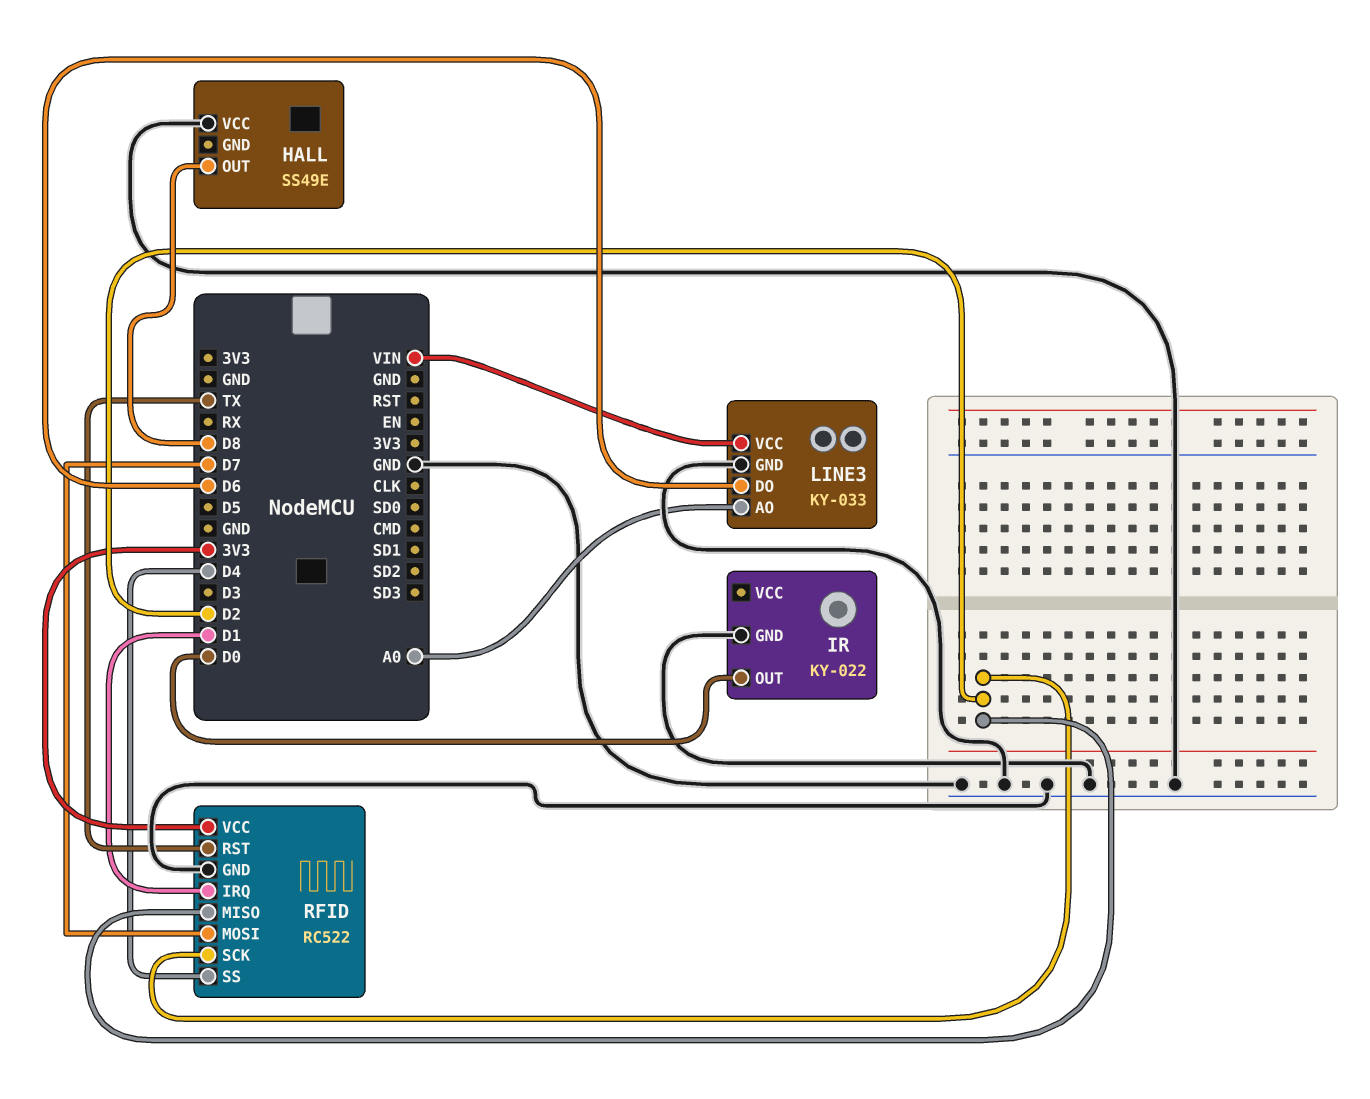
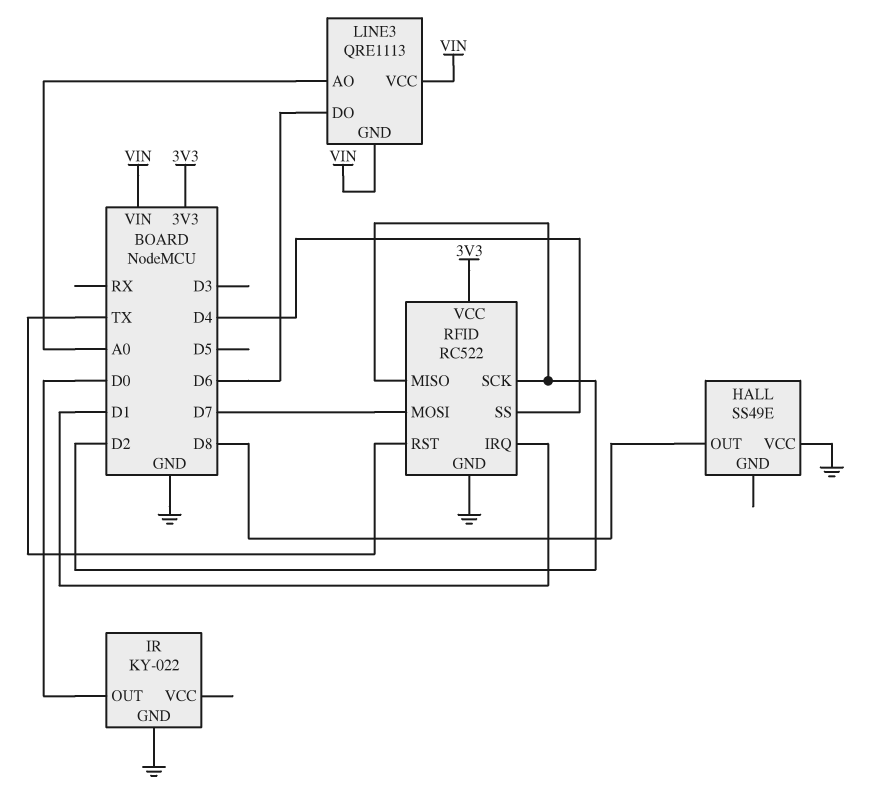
LINE3: KY-033 -> QRE1113
LINE3 pin GND: GND -> VIN

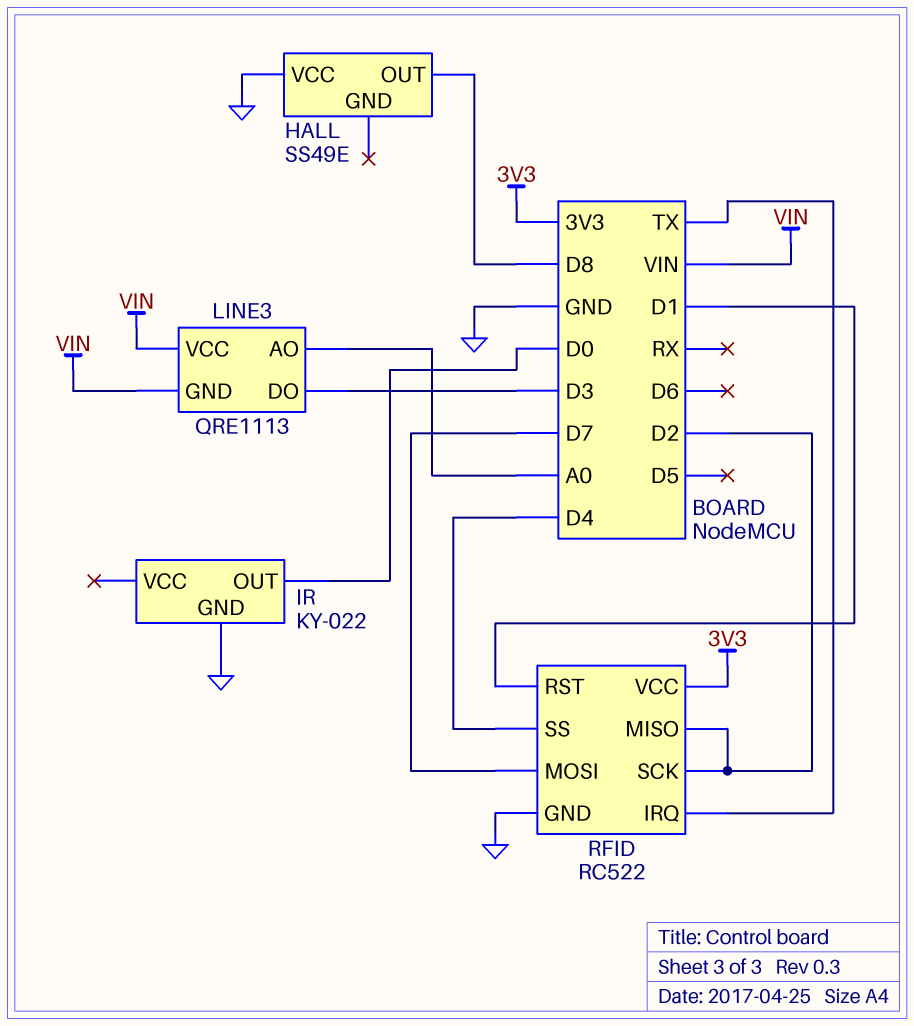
LINE3 pin DO: D6 -> D3
RFID pin IRQ: D1 -> TX
RFID pin RST: TX -> D1

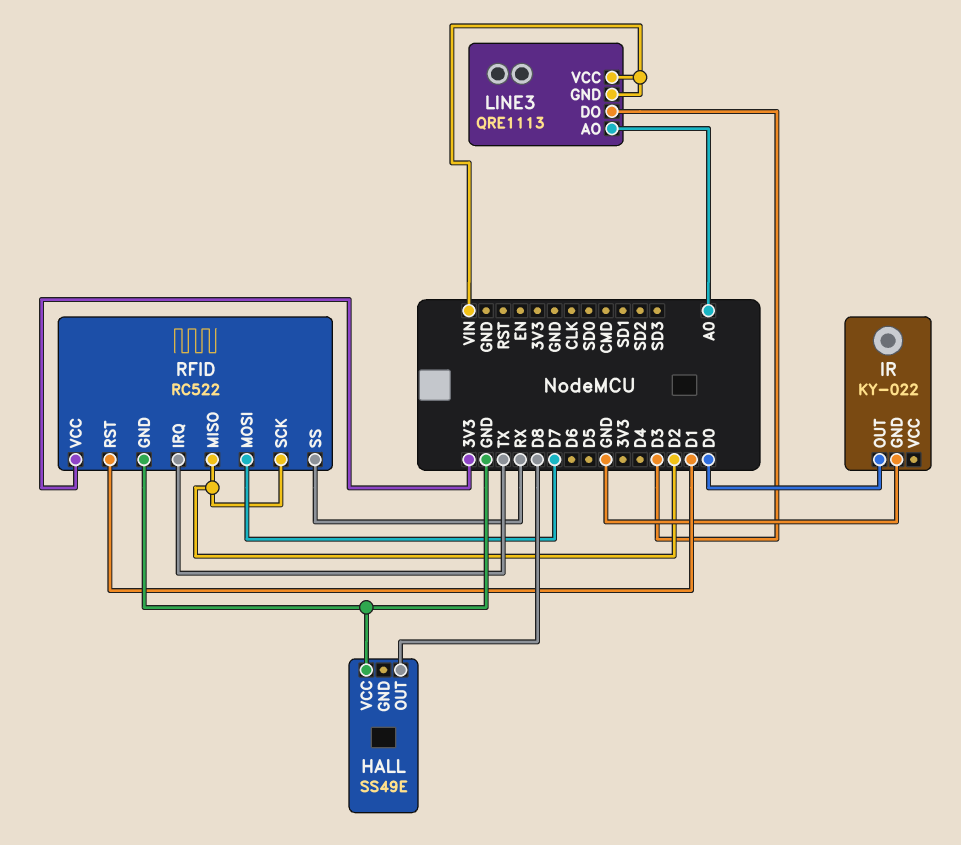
RFID pin SS: D4 -> RX

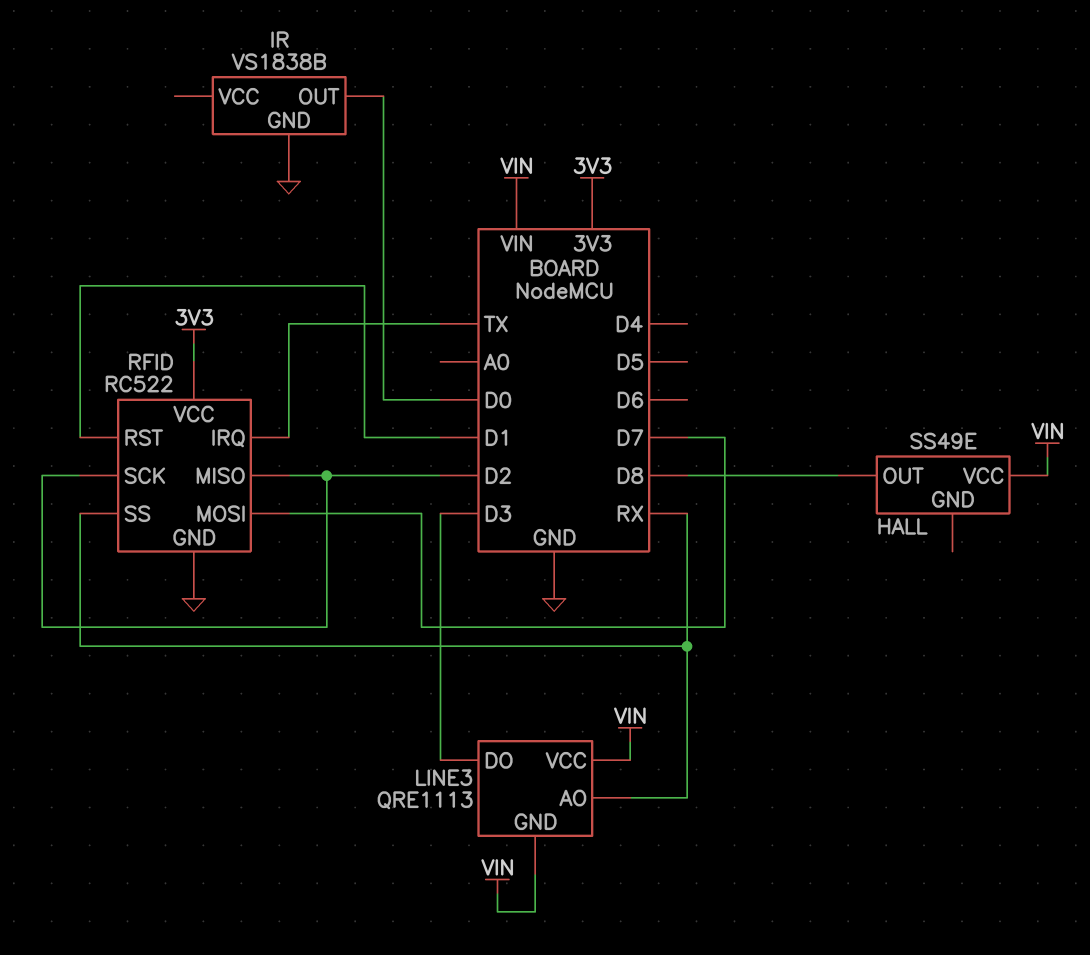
HALL pin VCC: GND -> VIN
IR: KY-022 -> VS1838B
LINE3 pin AO: A0 -> RX

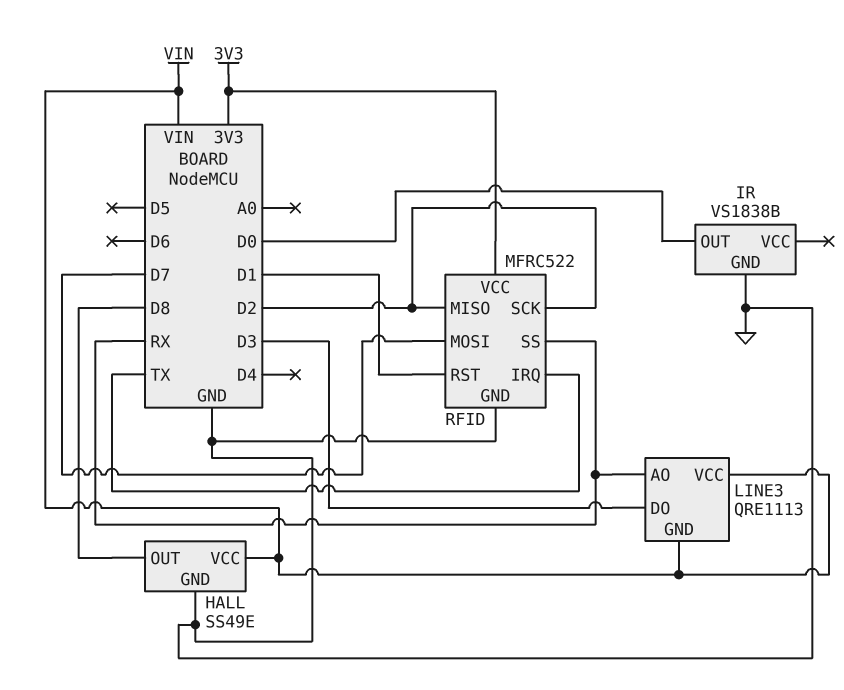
HALL pin GND: none -> GND
RFID: RC522 -> MFRC522

